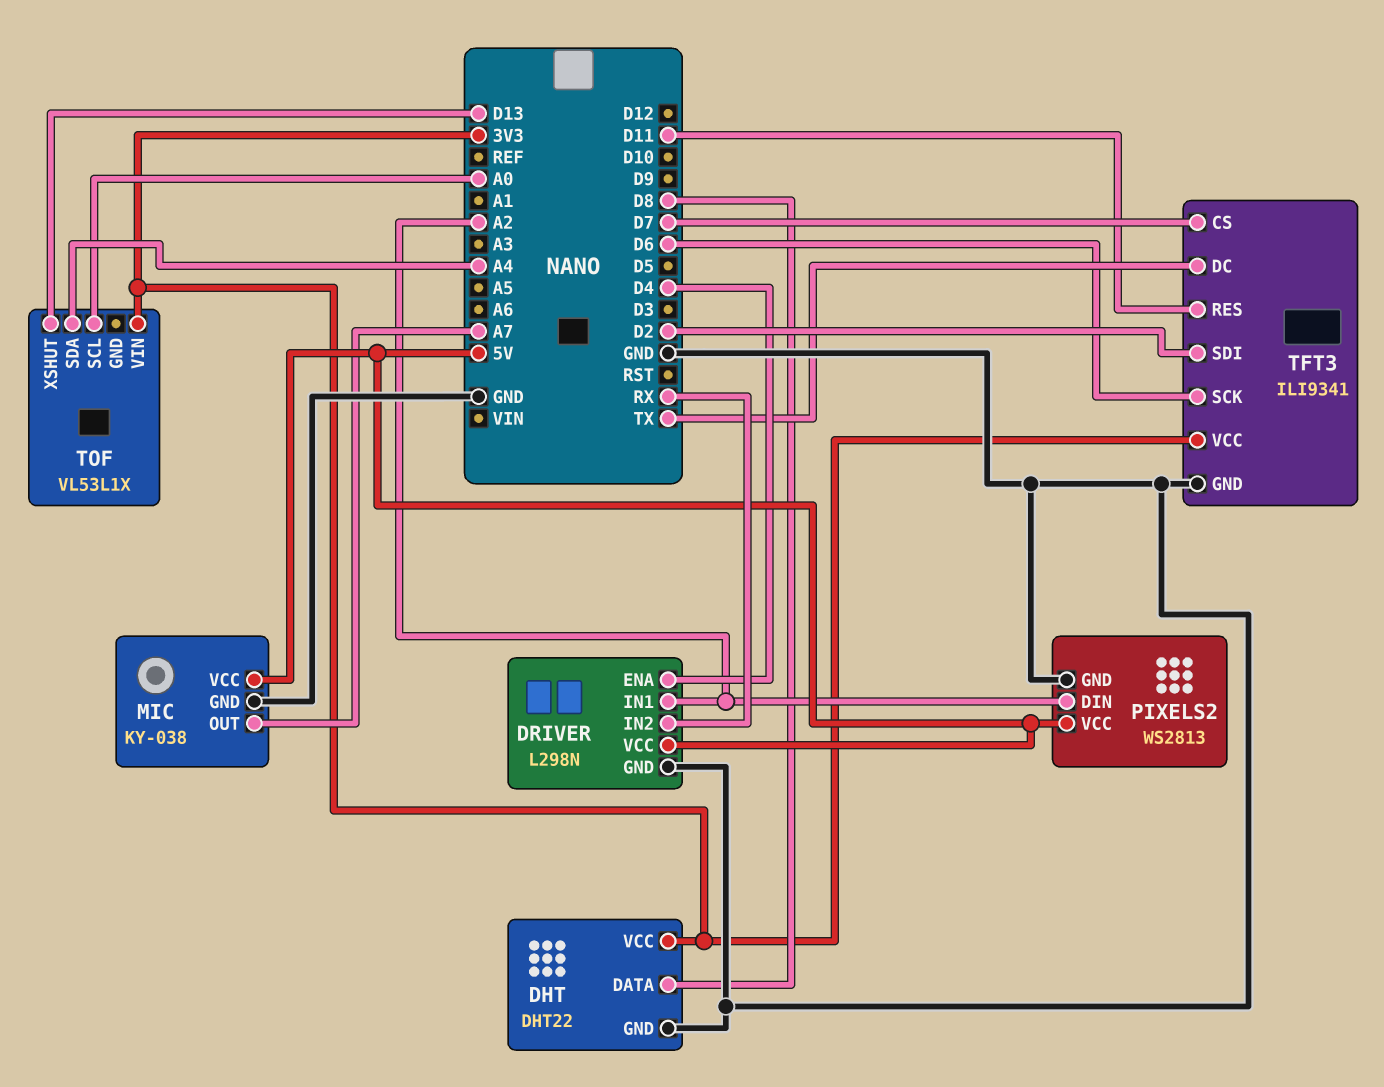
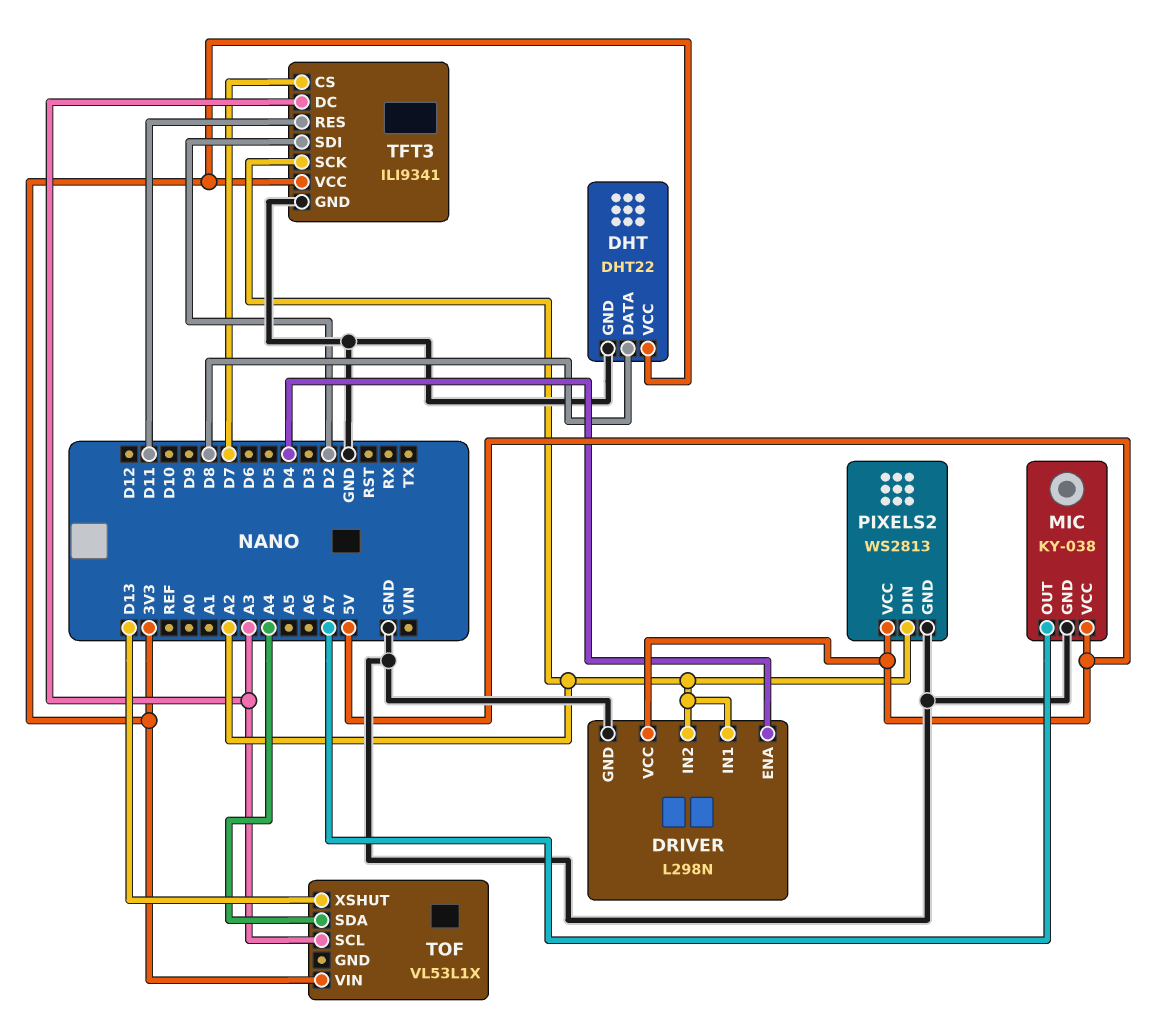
DRIVER pin IN2: RX -> A2
TFT3 pin DC: TX -> A3
TFT3 pin SCK: D6 -> A2
TOF pin SCL: A0 -> A3

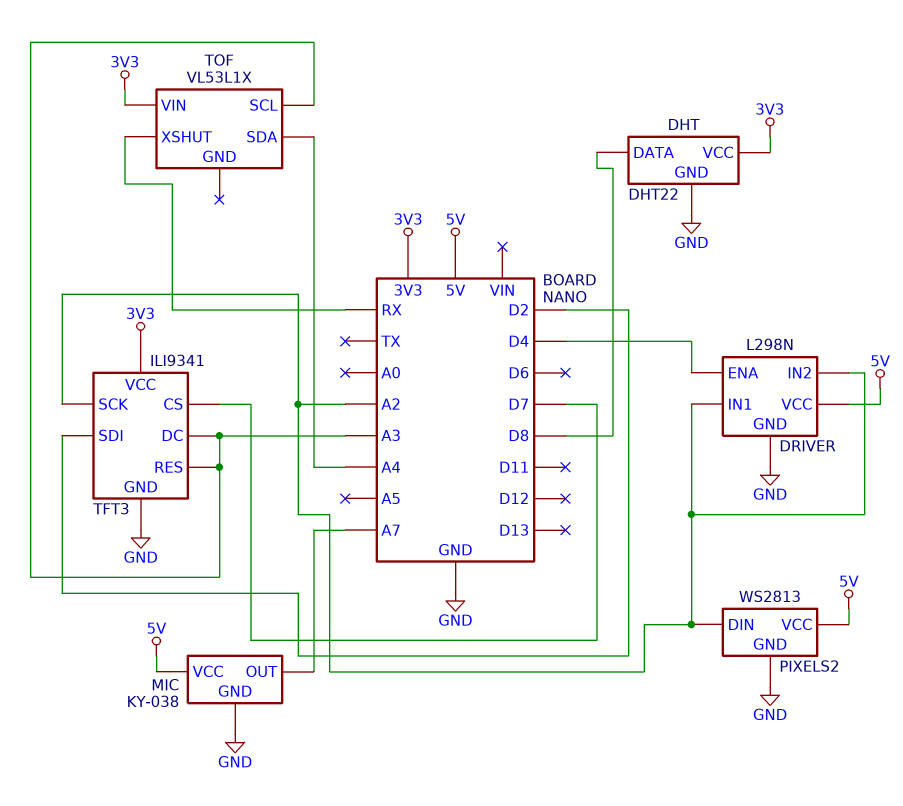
TFT3 pin RES: D11 -> A3
TOF pin XSHUT: D13 -> RX

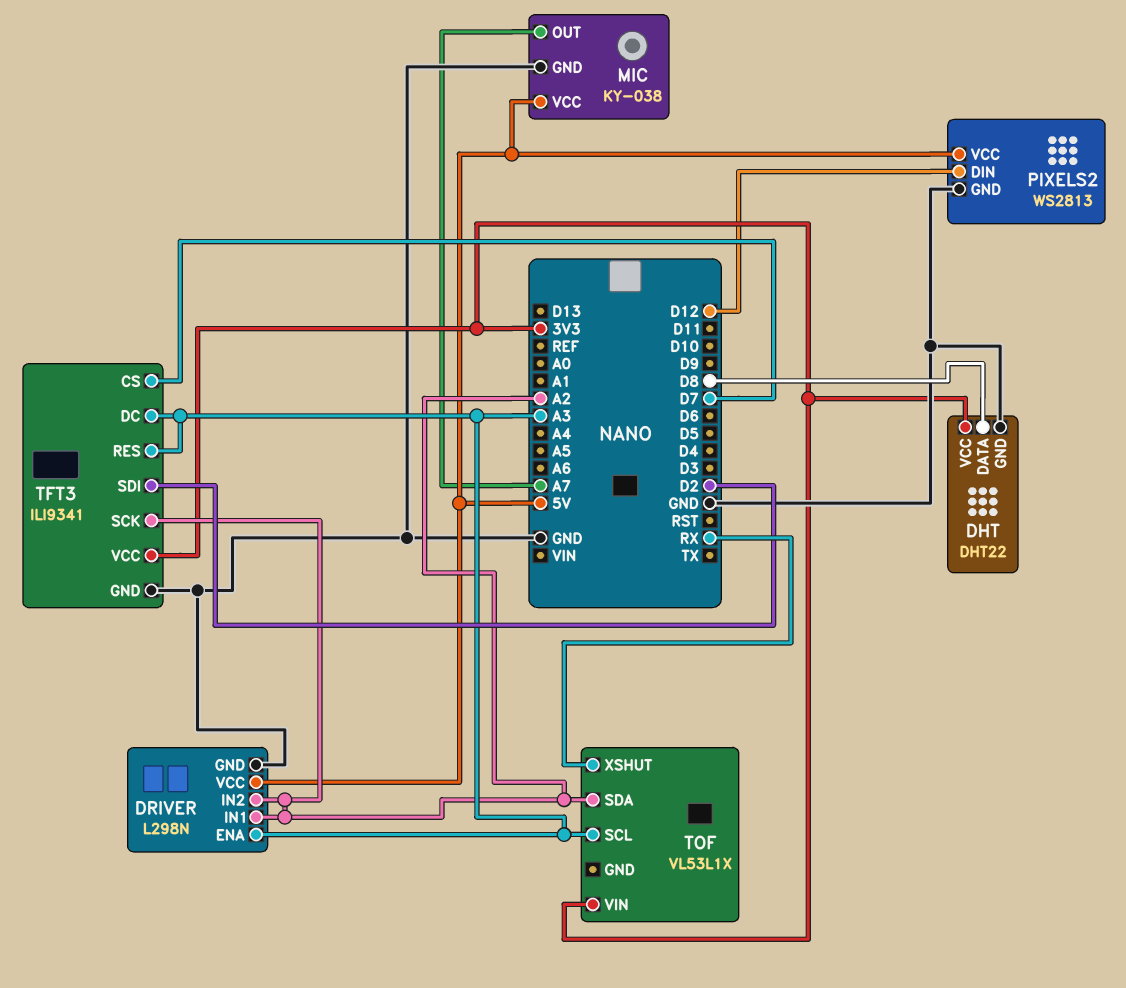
DRIVER pin ENA: D4 -> A3
PIXELS2 pin DIN: A2 -> D12
TOF pin SDA: A4 -> A2

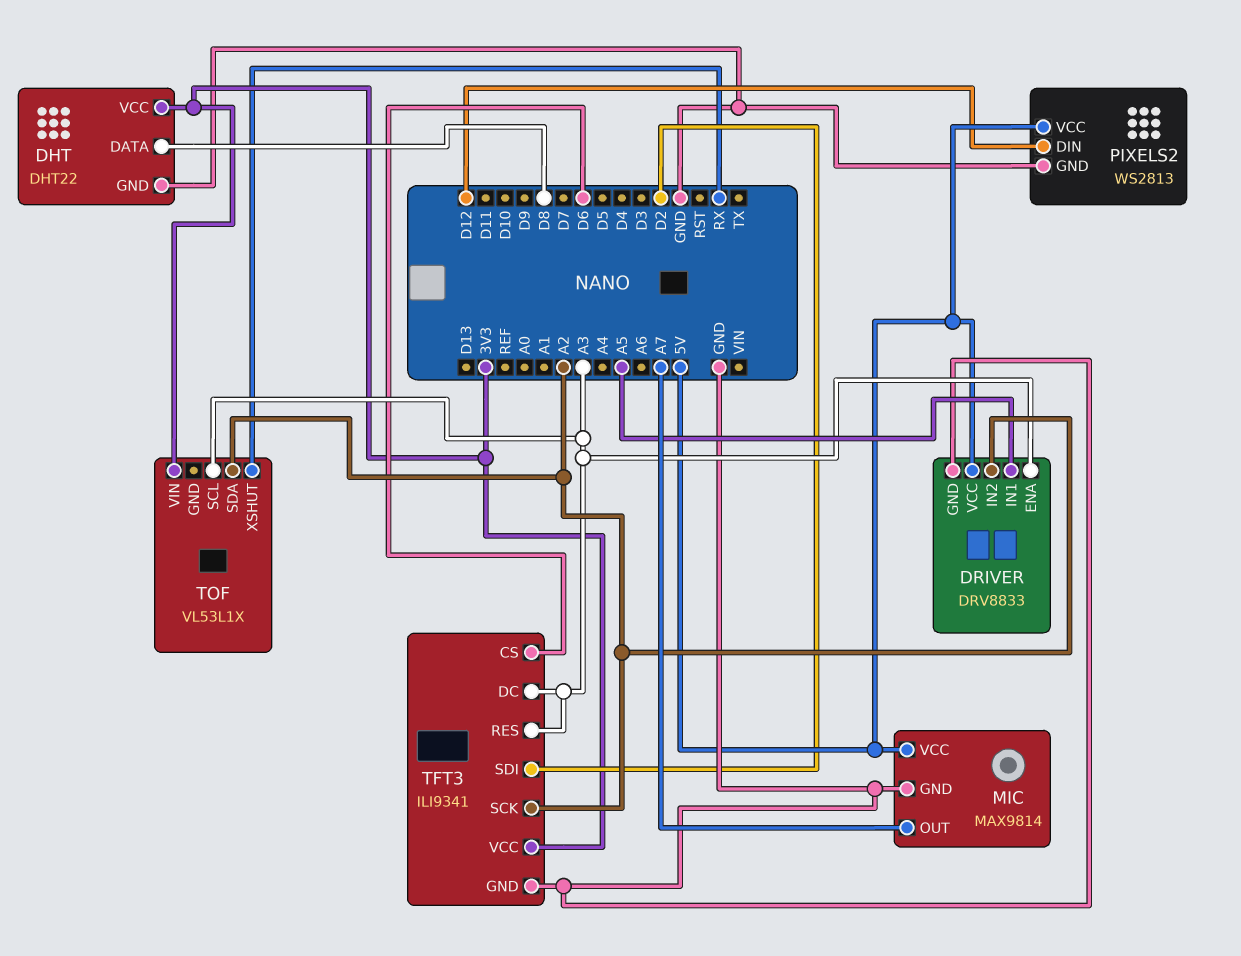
DRIVER: L298N -> DRV8833
DRIVER pin IN1: A2 -> A5
MIC: KY-038 -> MAX9814
TFT3 pin CS: D7 -> D6

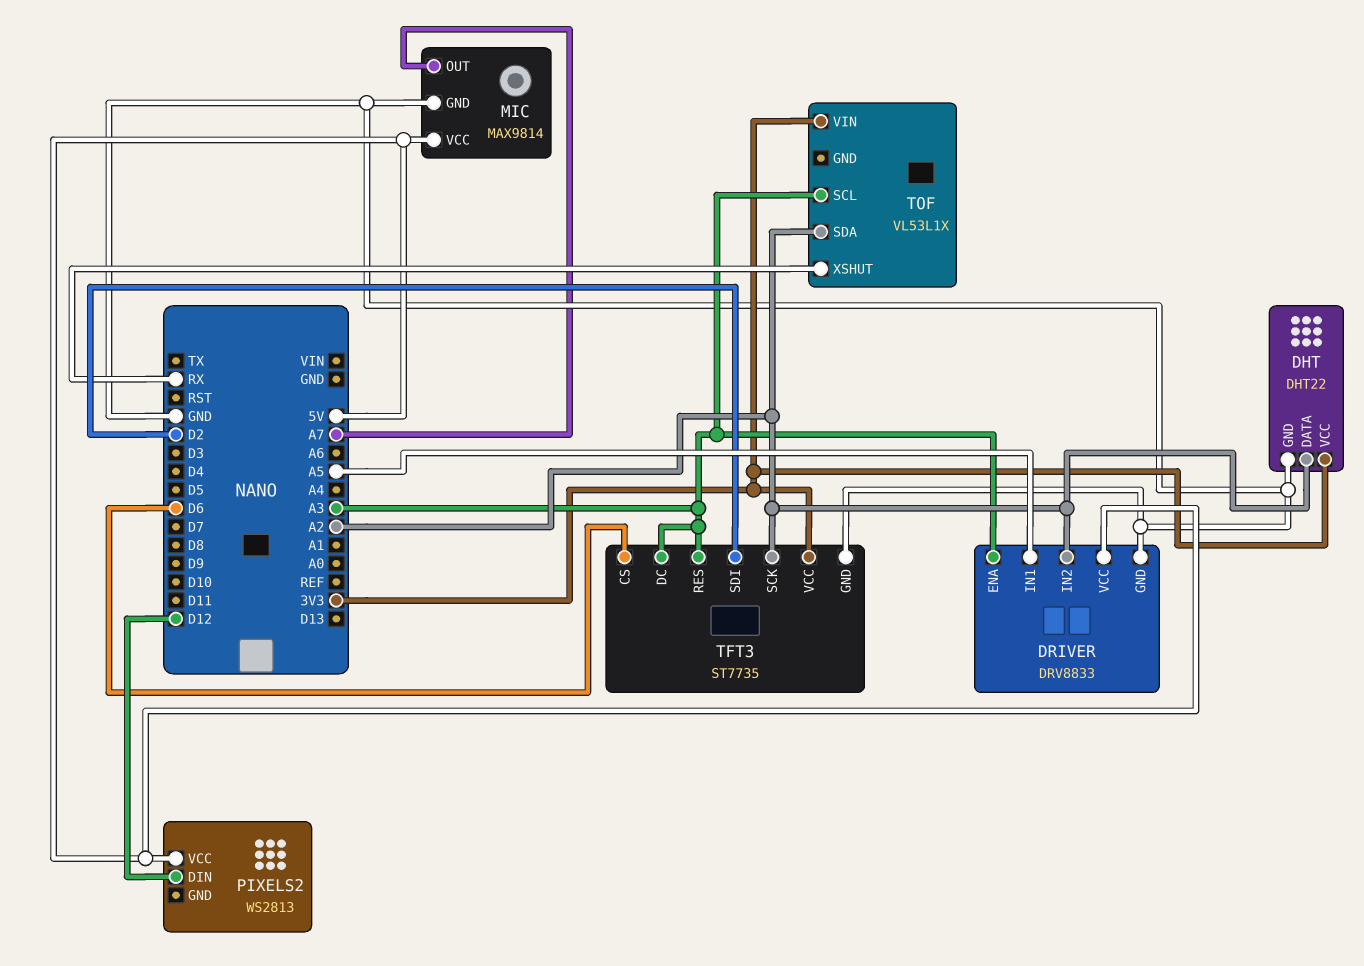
DHT pin DATA: D8 -> A2
PIXELS2 pin GND: GND -> none
TFT3: ILI9341 -> ST7735

